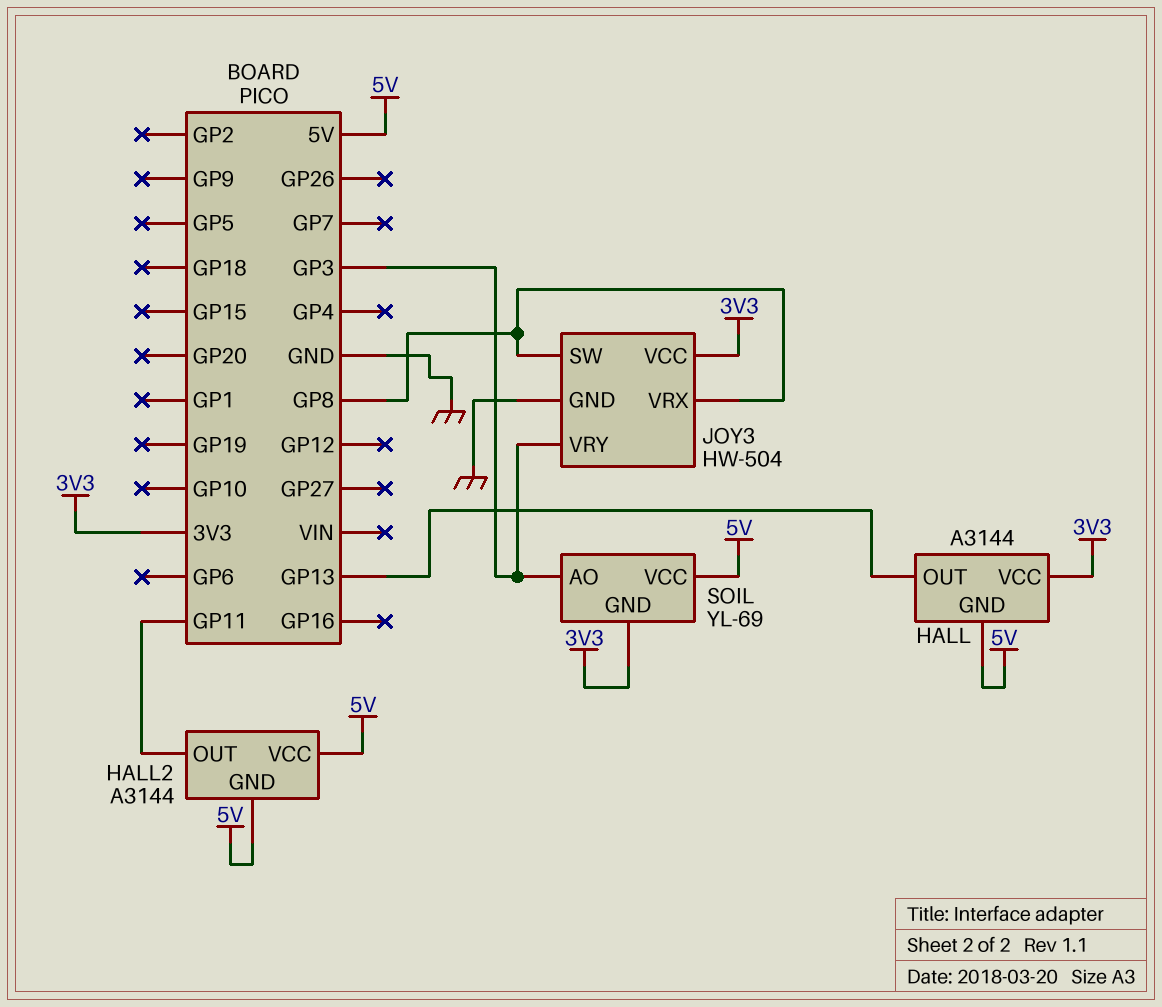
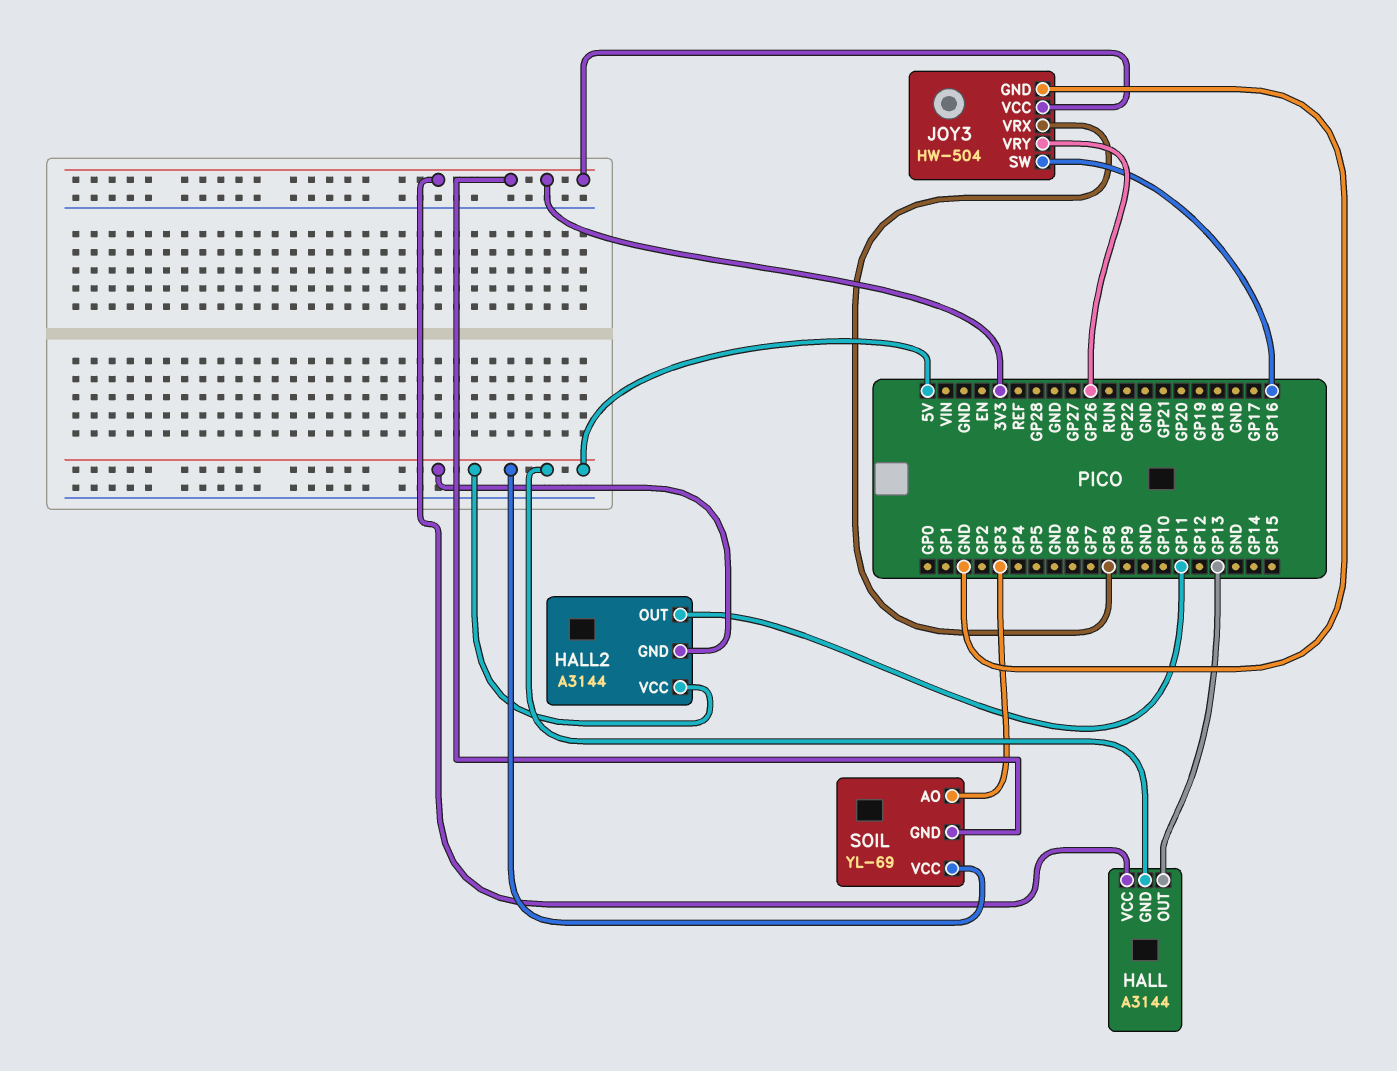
JOY3 pin SW: GP8 -> GP16
JOY3 pin VRY: GP3 -> GP26

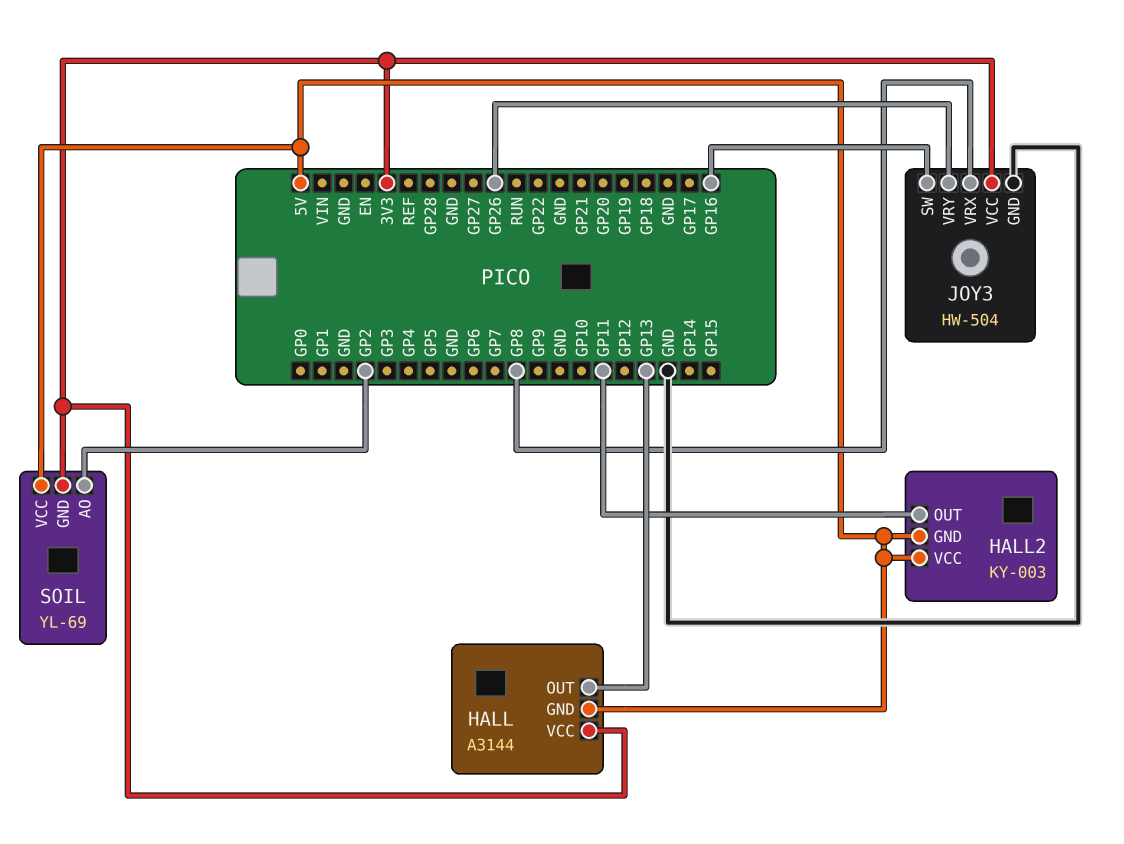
HALL2: A3144 -> KY-003
SOIL pin AO: GP3 -> GP2

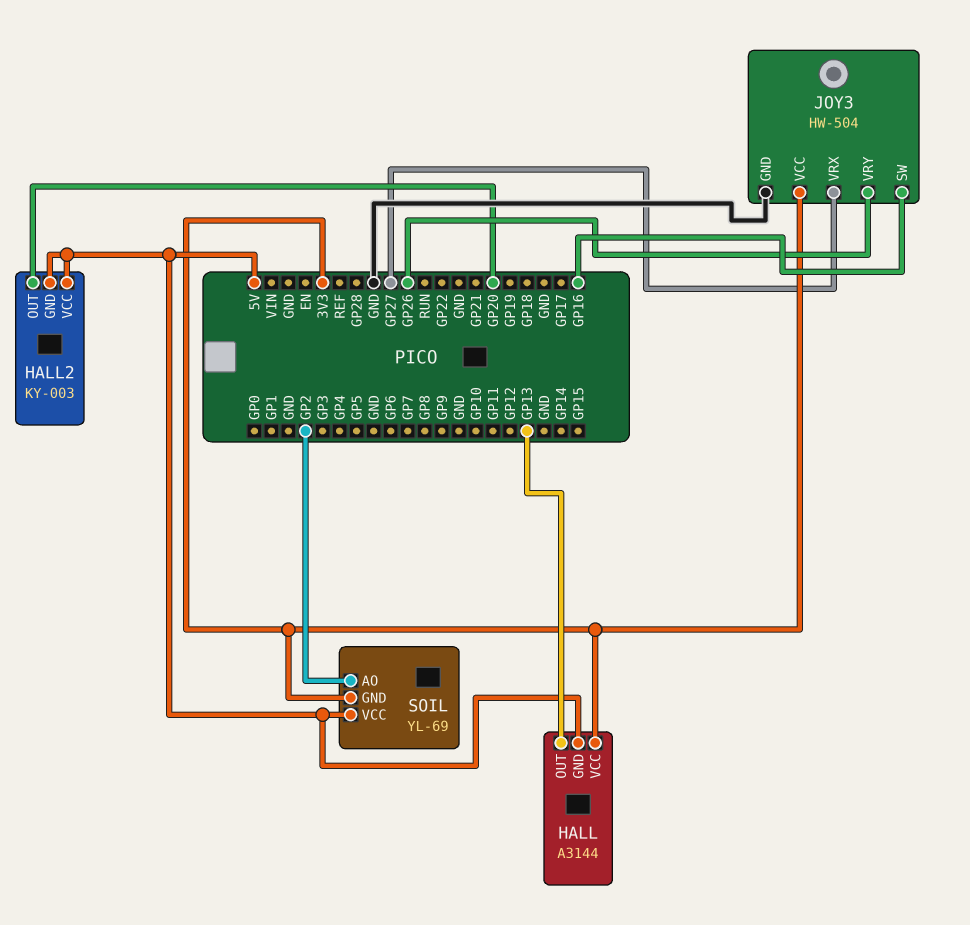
HALL2 pin OUT: GP11 -> GP20
JOY3 pin VRX: GP8 -> GP27

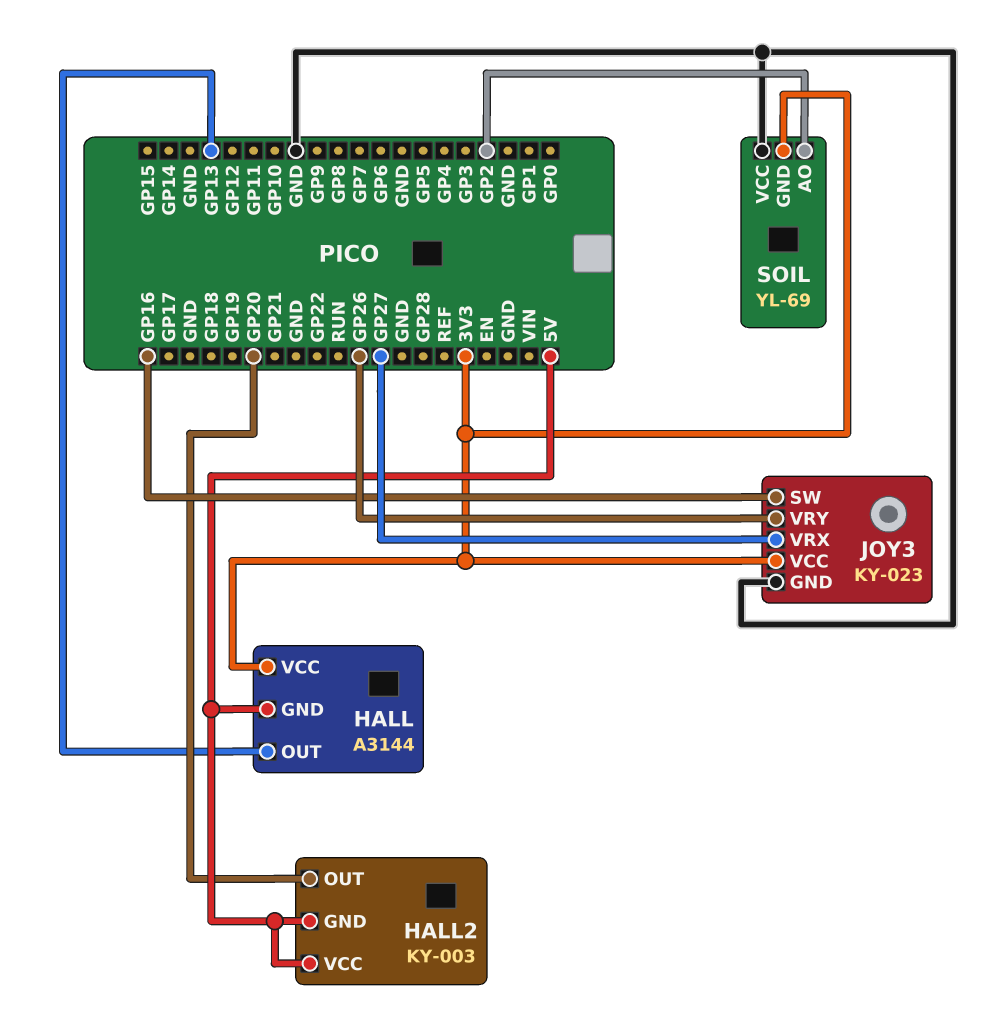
JOY3: HW-504 -> KY-023
SOIL pin VCC: 5V -> GND

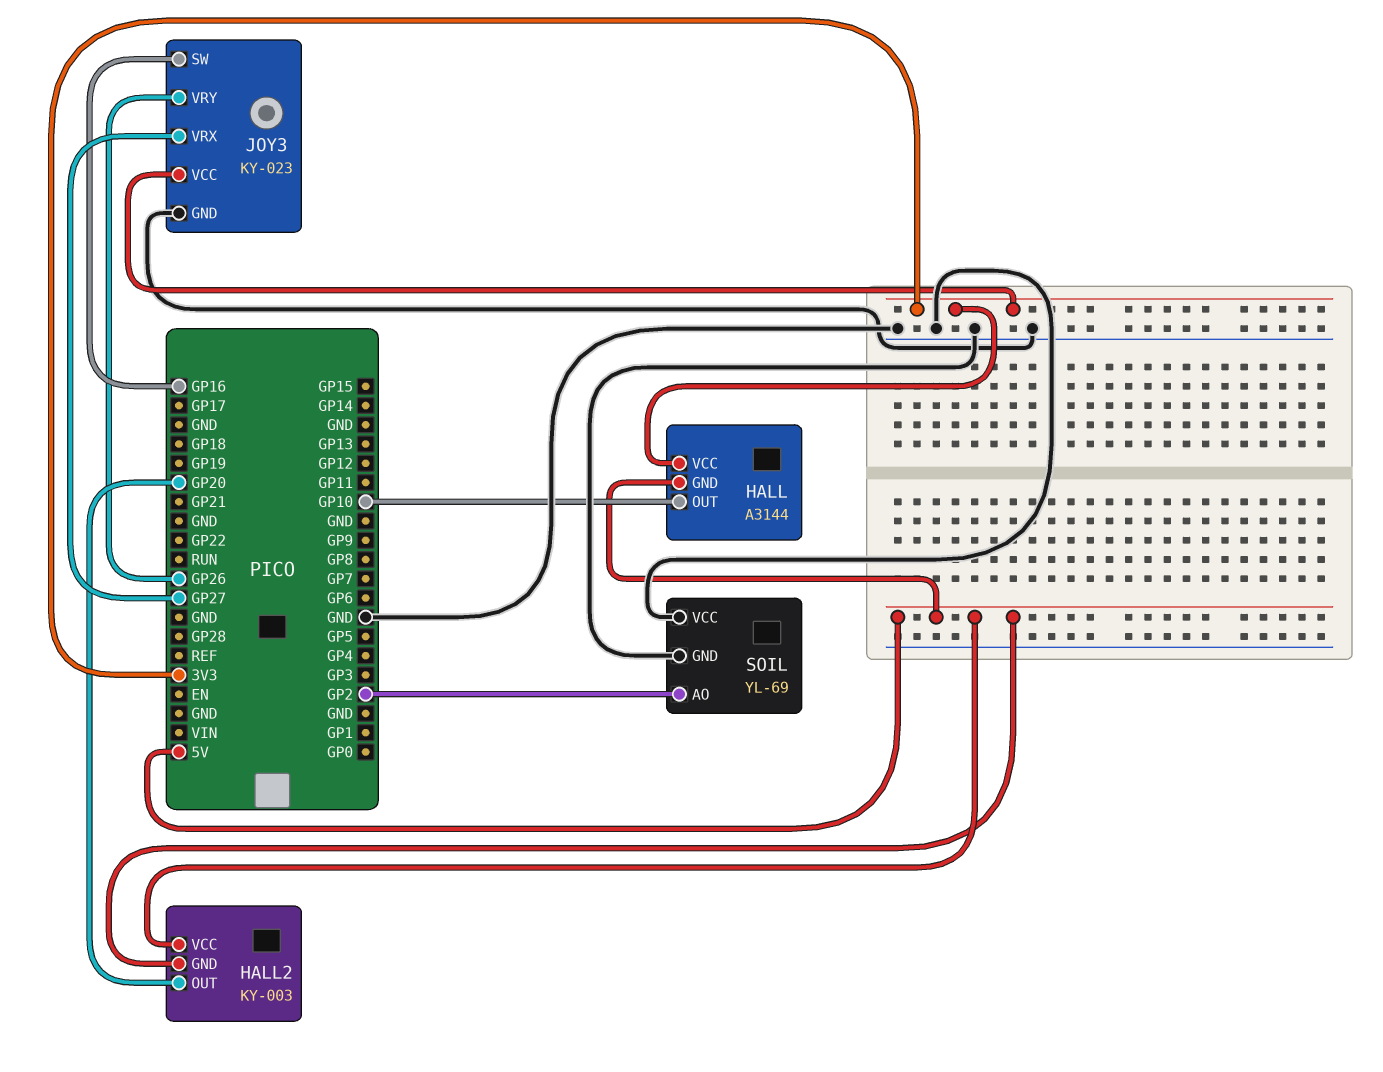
HALL pin OUT: GP13 -> GP10
SOIL pin GND: 3V3 -> GND

